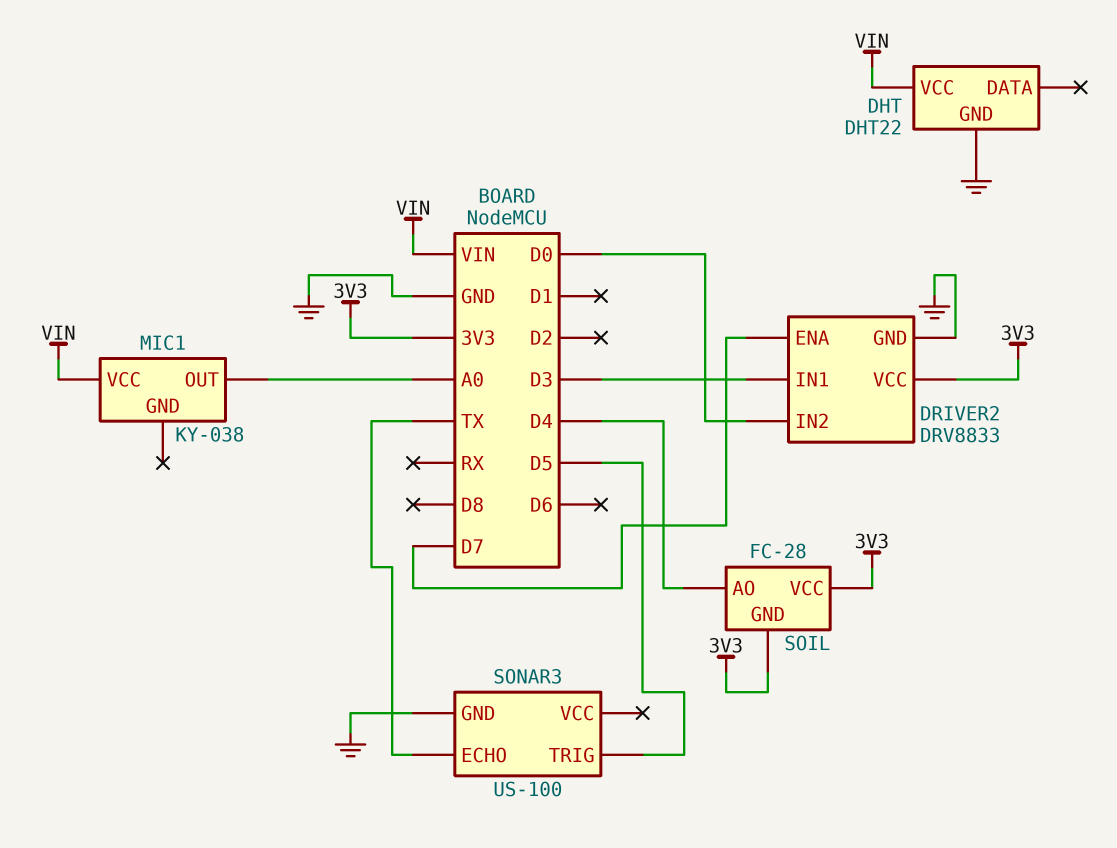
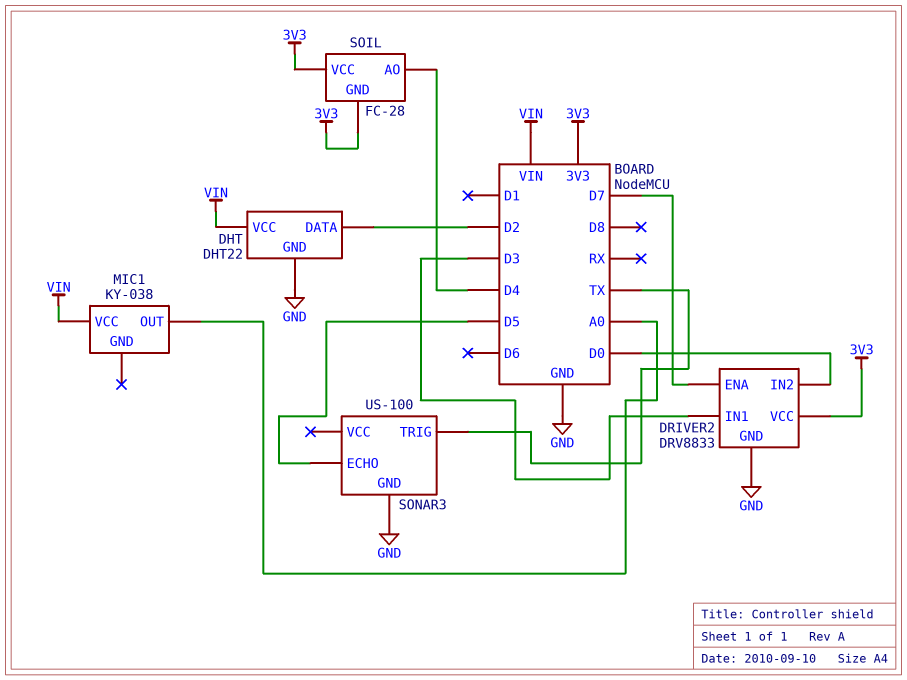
DHT pin DATA: none -> D2
SONAR3 pin ECHO: TX -> D5
SONAR3 pin TRIG: D5 -> TX

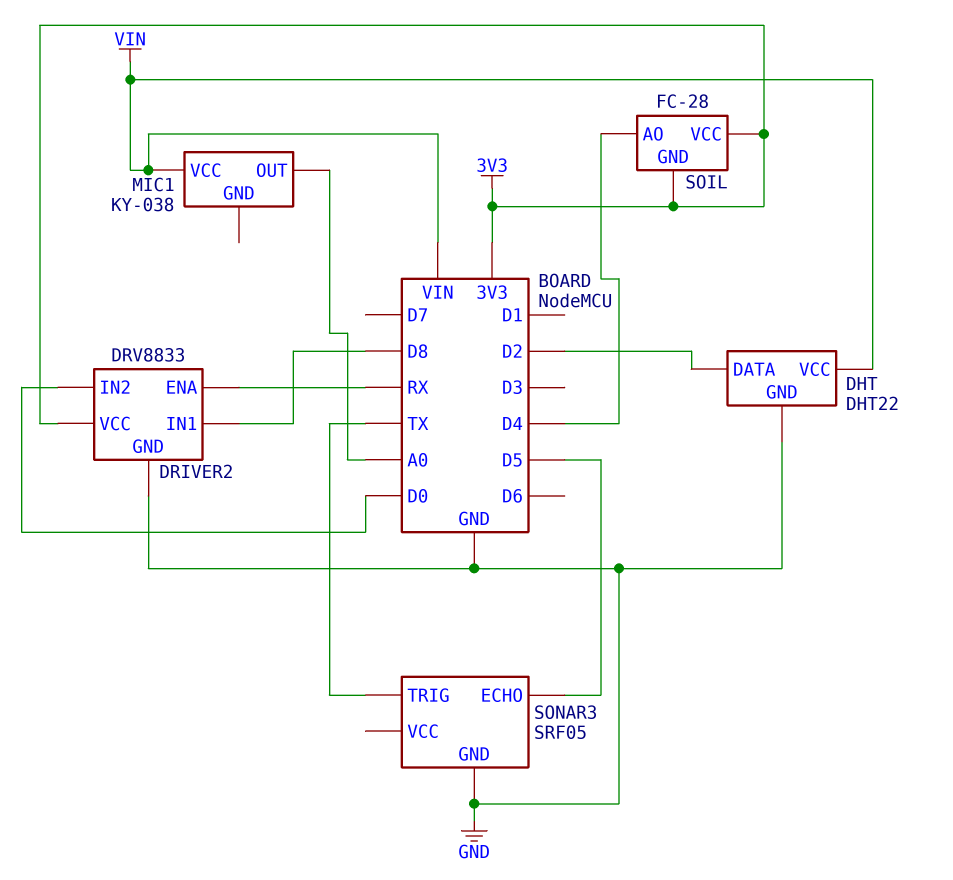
DRIVER2 pin ENA: D7 -> RX
DRIVER2 pin IN1: D3 -> D8
SONAR3: US-100 -> SRF05

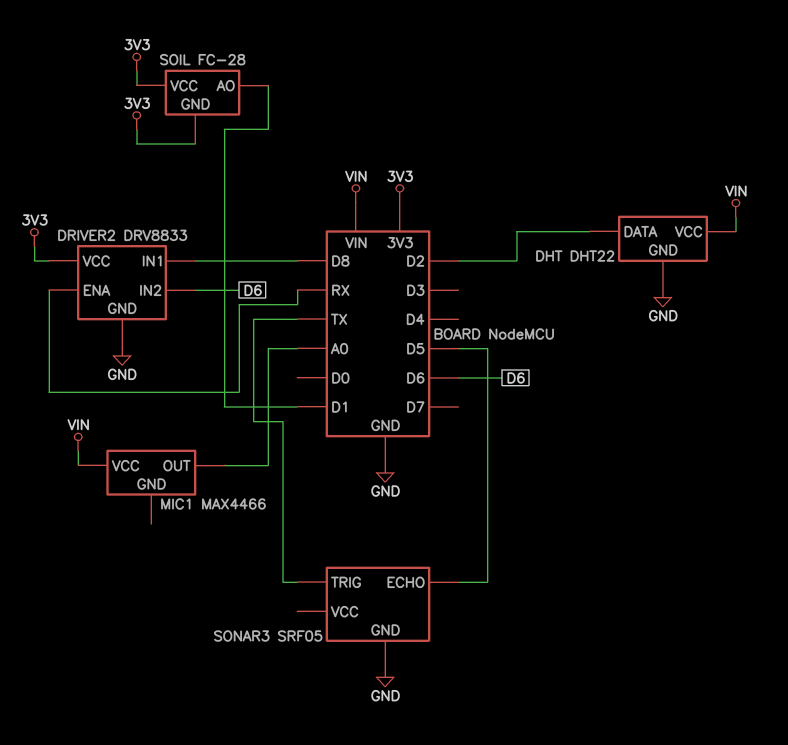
DRIVER2 pin IN2: D0 -> D6
MIC1: KY-038 -> MAX4466
SOIL pin AO: D4 -> D1

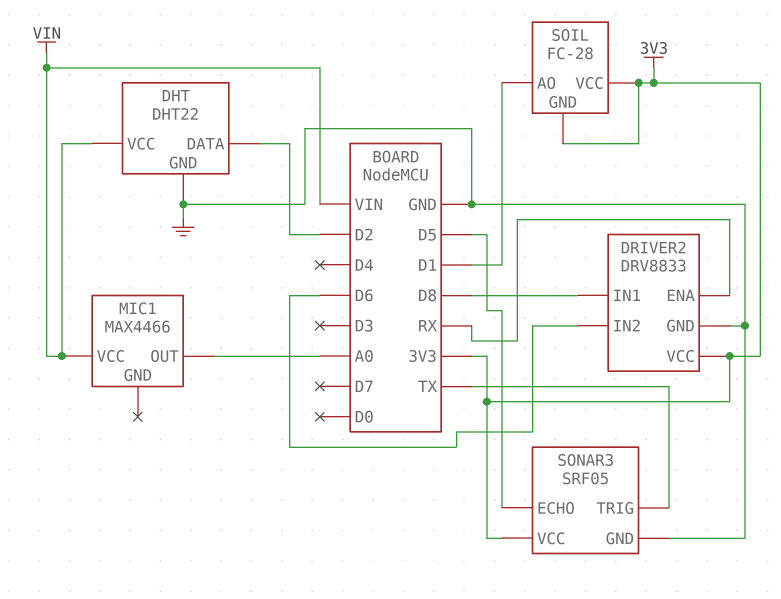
SONAR3 pin VCC: none -> 3V3

